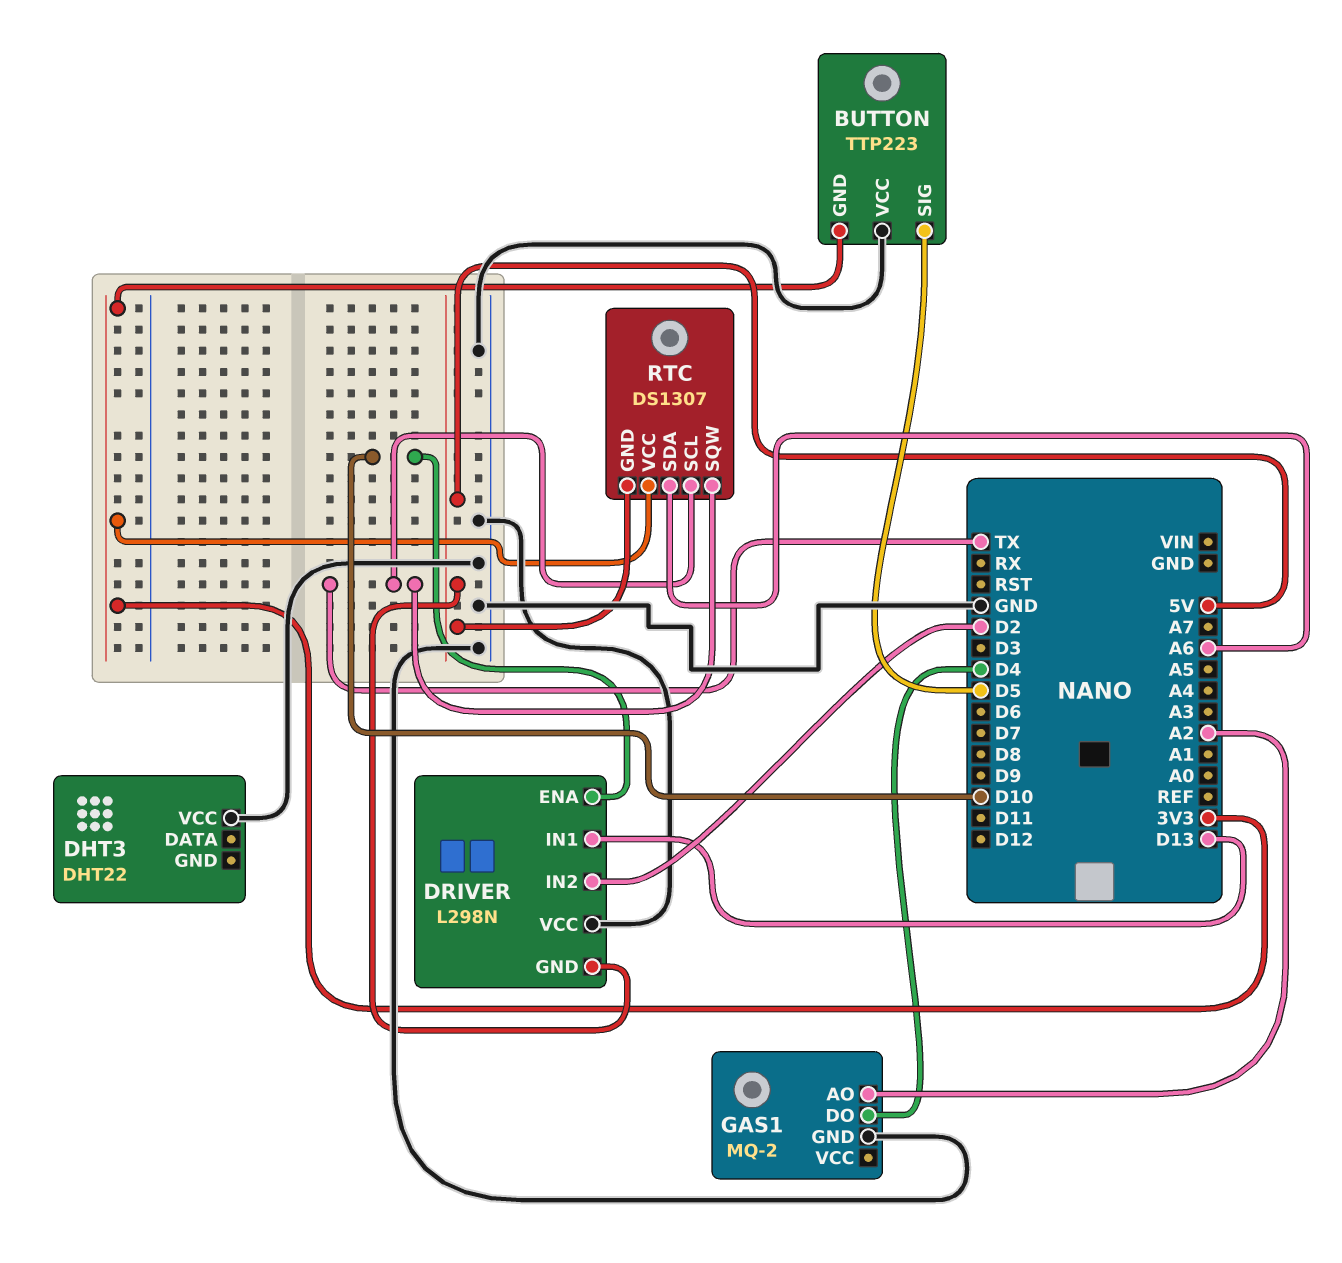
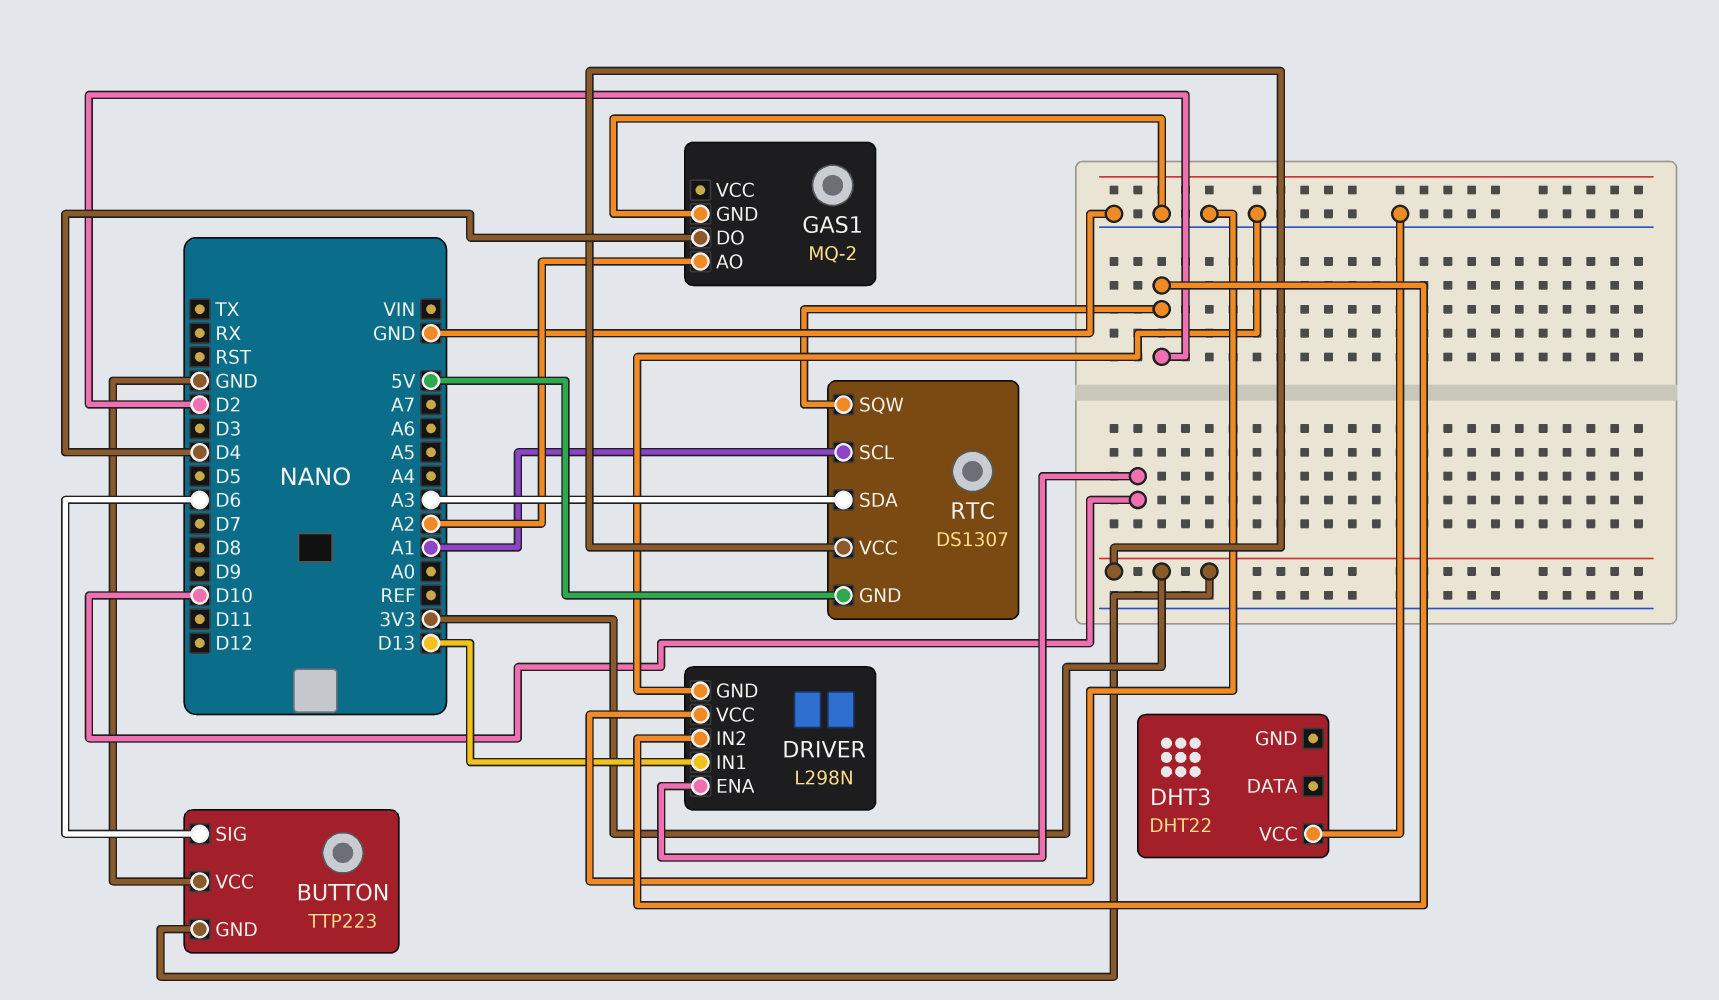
BUTTON pin SIG: D5 -> D6
DRIVER pin GND: 5V -> GND
RTC pin SCL: TX -> A1
RTC pin SDA: A6 -> A3
RTC pin SQW: TX -> D2

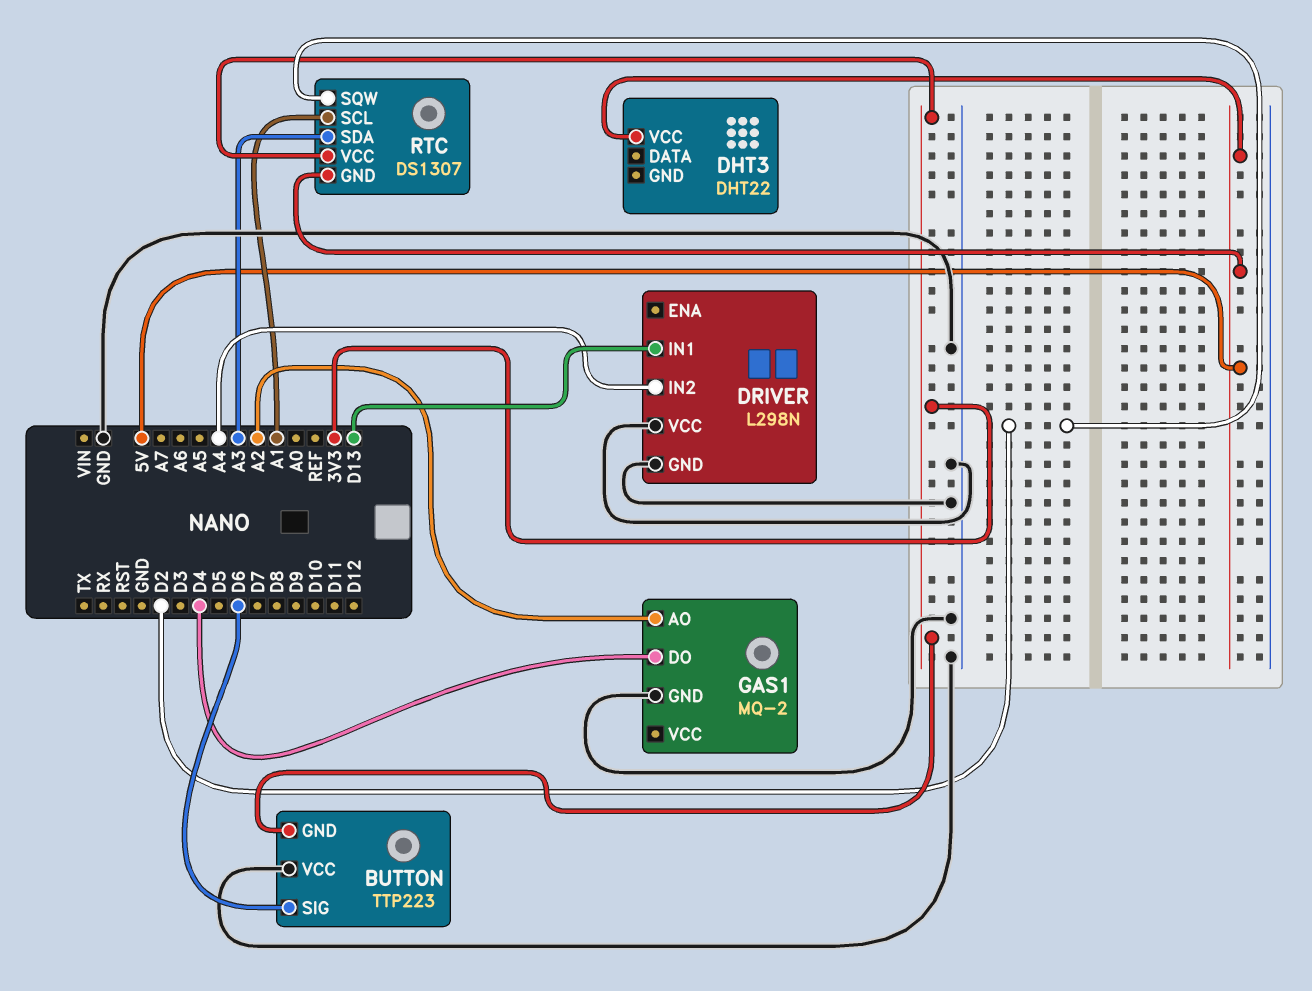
DHT3 pin VCC: GND -> 5V
DRIVER pin ENA: D10 -> none
DRIVER pin IN2: D2 -> A4

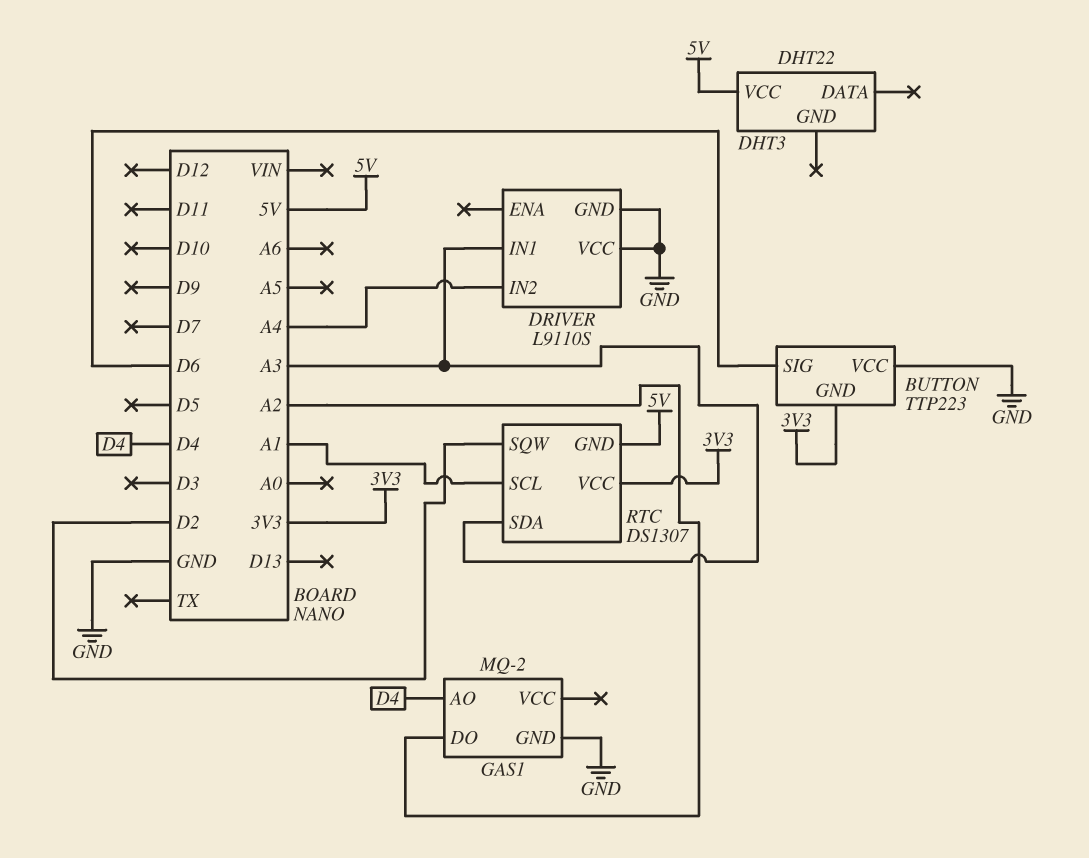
DRIVER: L298N -> L9110S
DRIVER pin IN1: D13 -> A3
GAS1 pin AO: A2 -> D4
GAS1 pin DO: D4 -> A2

